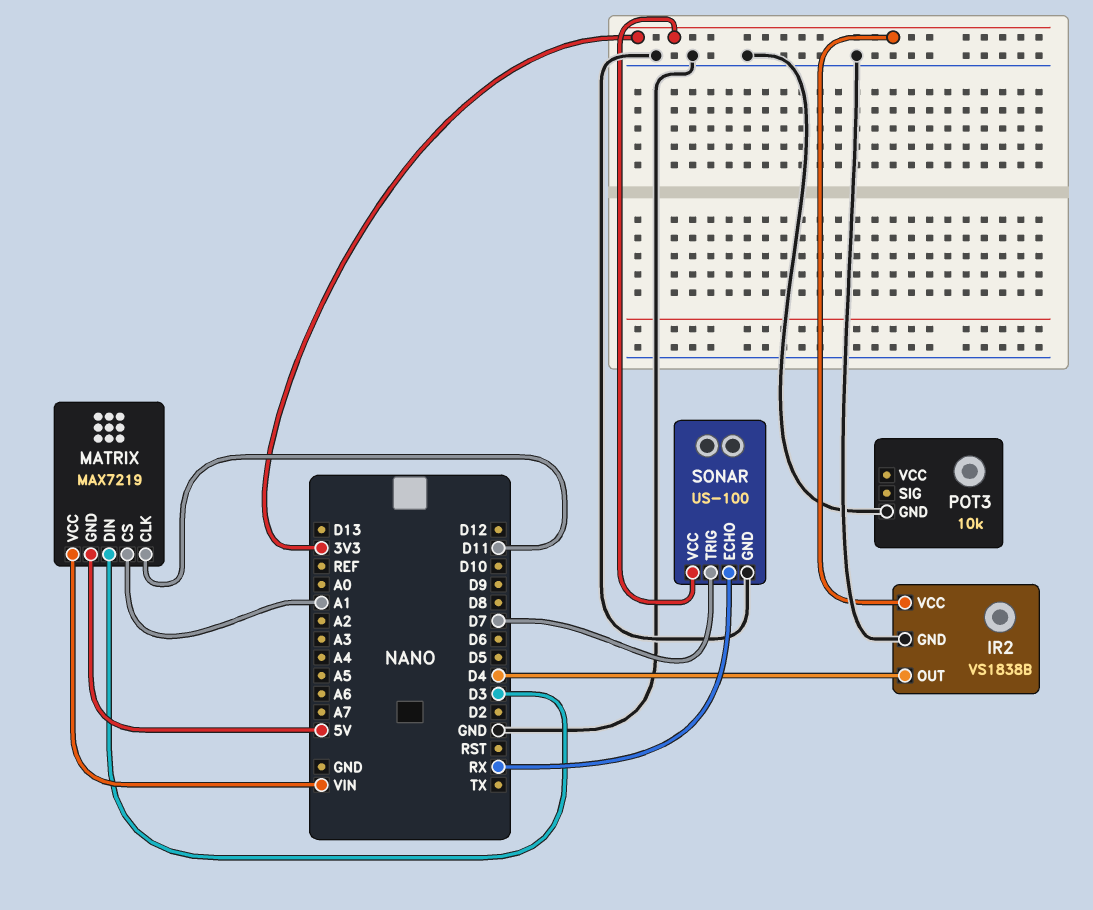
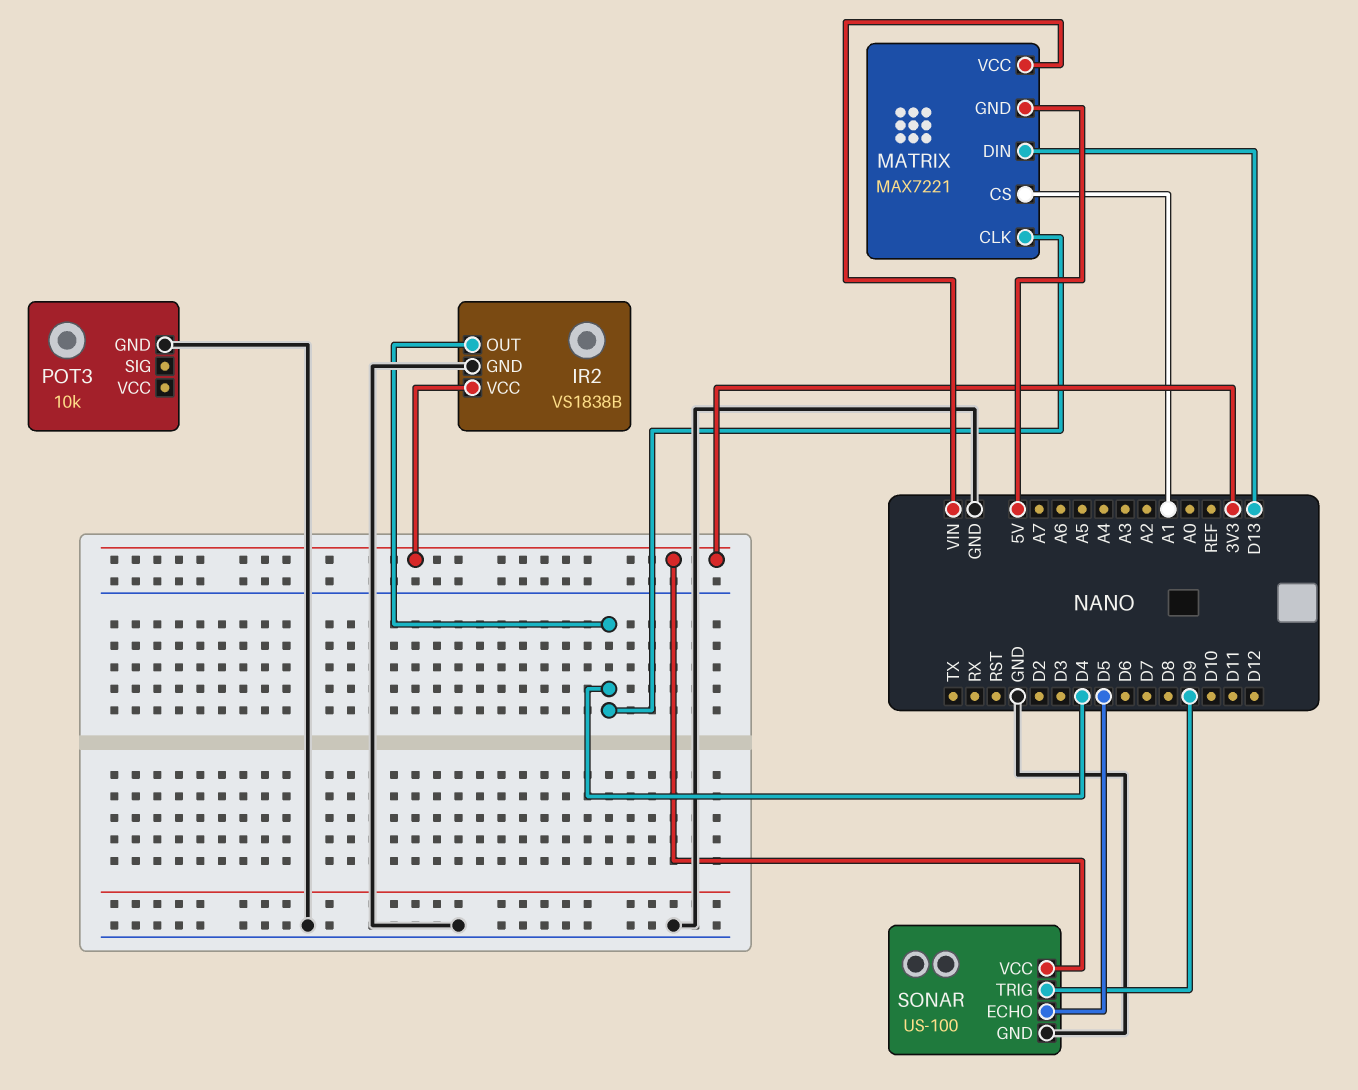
MATRIX: MAX7219 -> MAX7221
MATRIX pin CLK: D11 -> D4
MATRIX pin DIN: D3 -> D13
SONAR pin ECHO: RX -> D5
SONAR pin TRIG: D7 -> D9

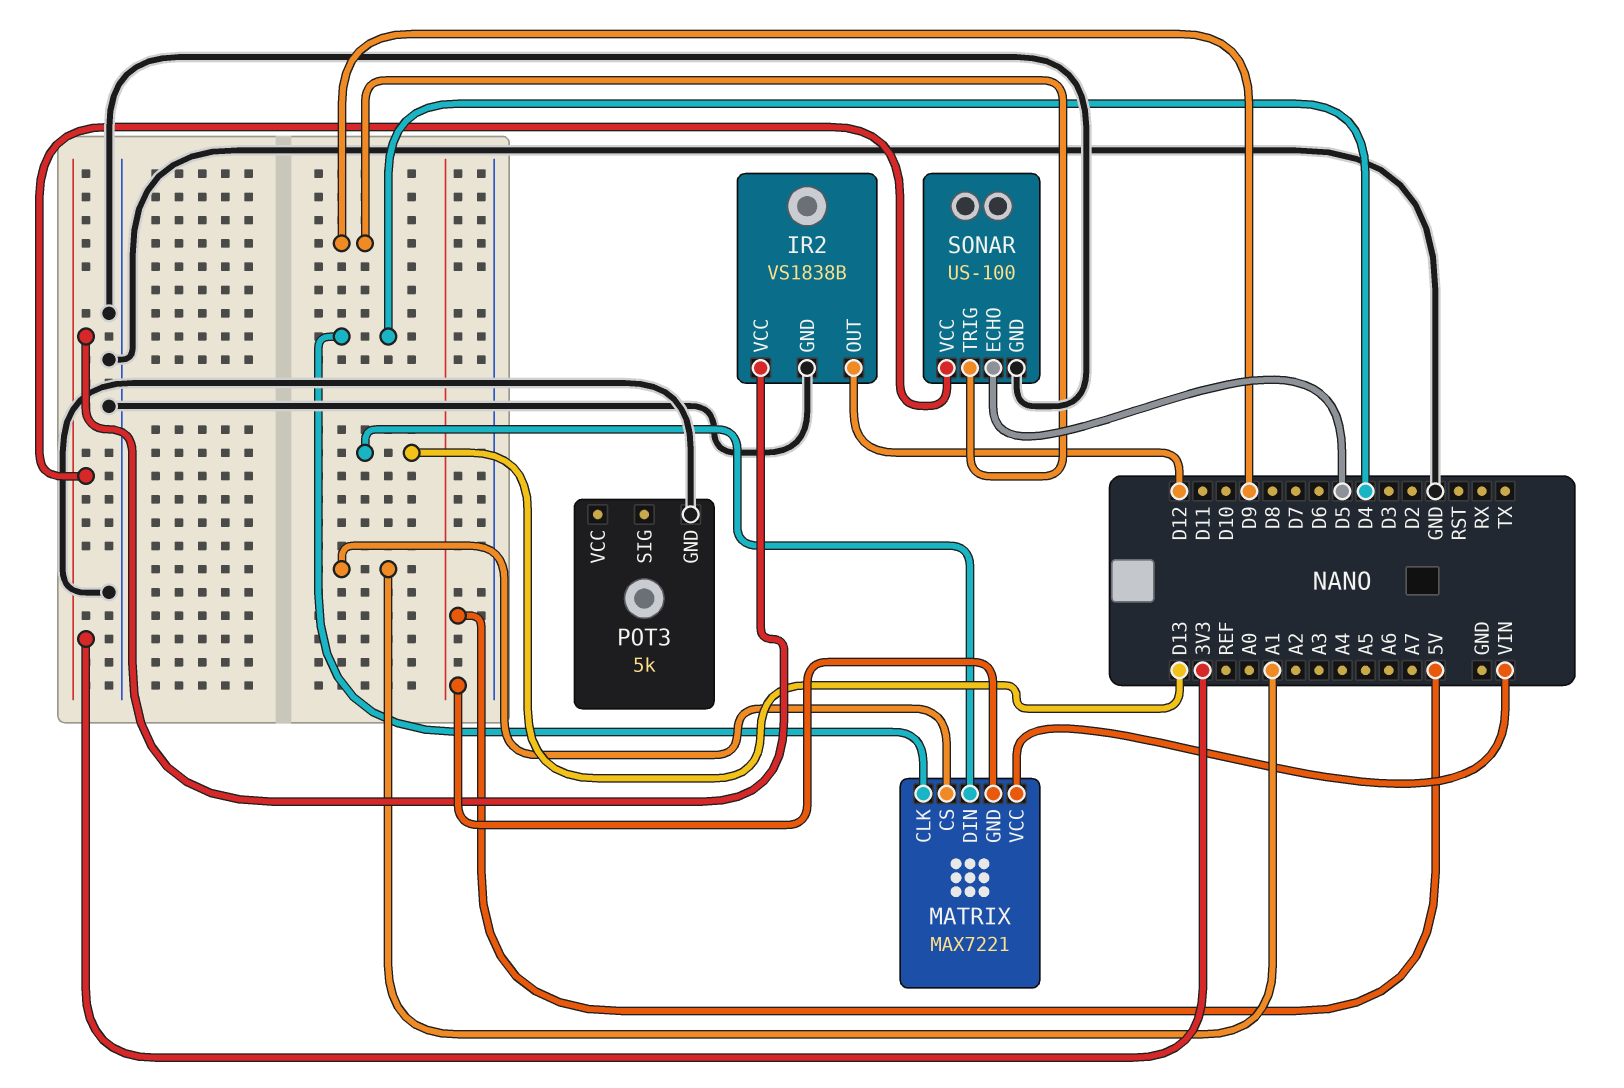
IR2 pin OUT: D4 -> D12
POT3: 10k -> 5k

